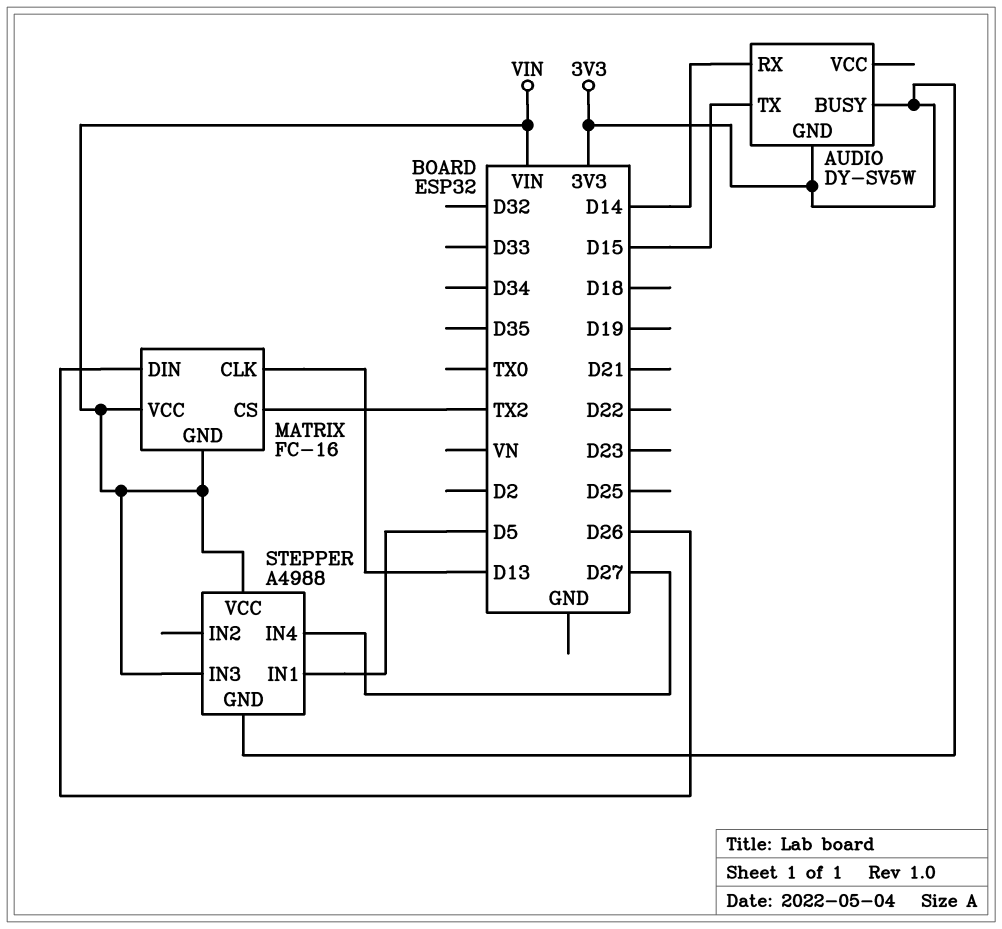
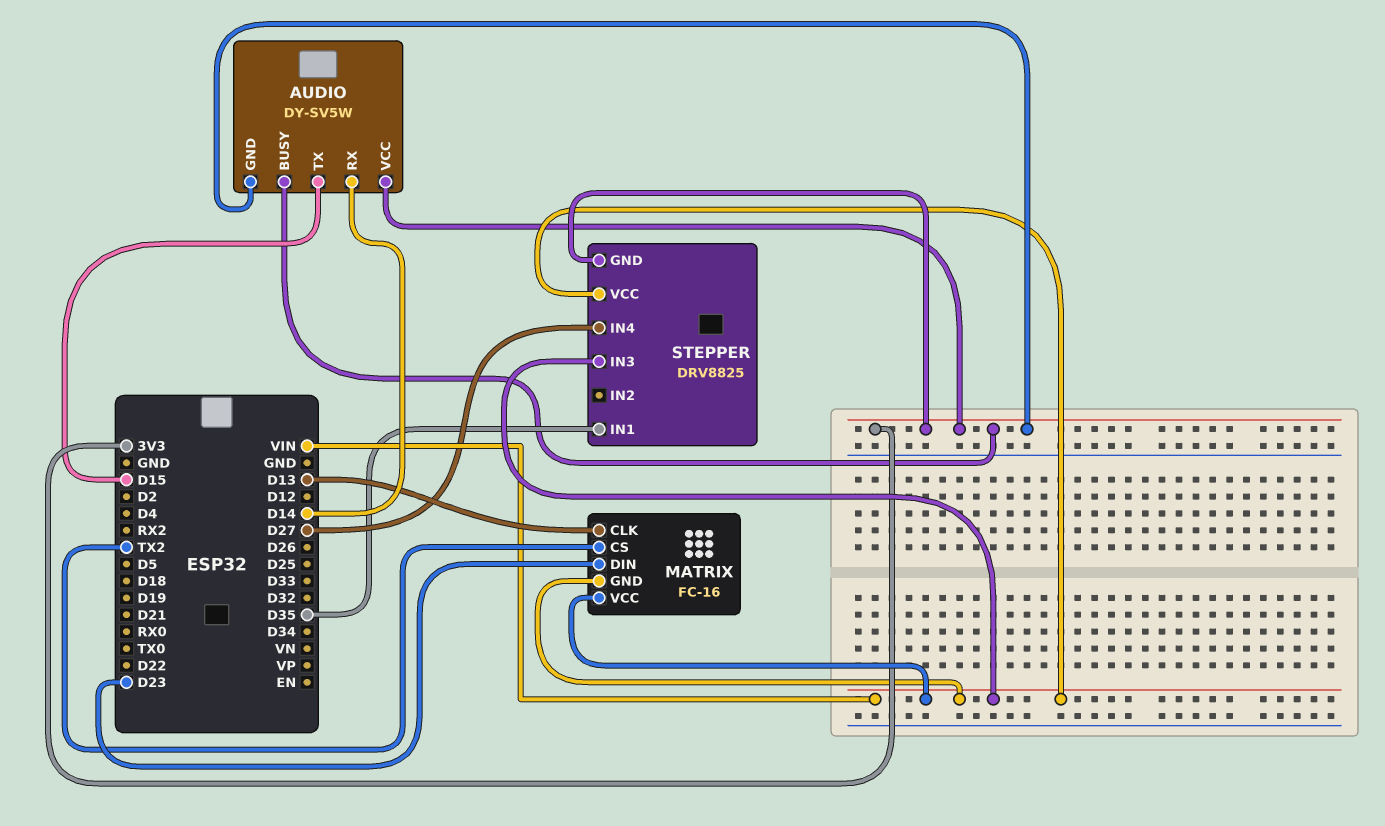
AUDIO pin VCC: none -> 3V3
MATRIX pin DIN: D26 -> D23
STEPPER: A4988 -> DRV8825
STEPPER pin IN1: D5 -> D35

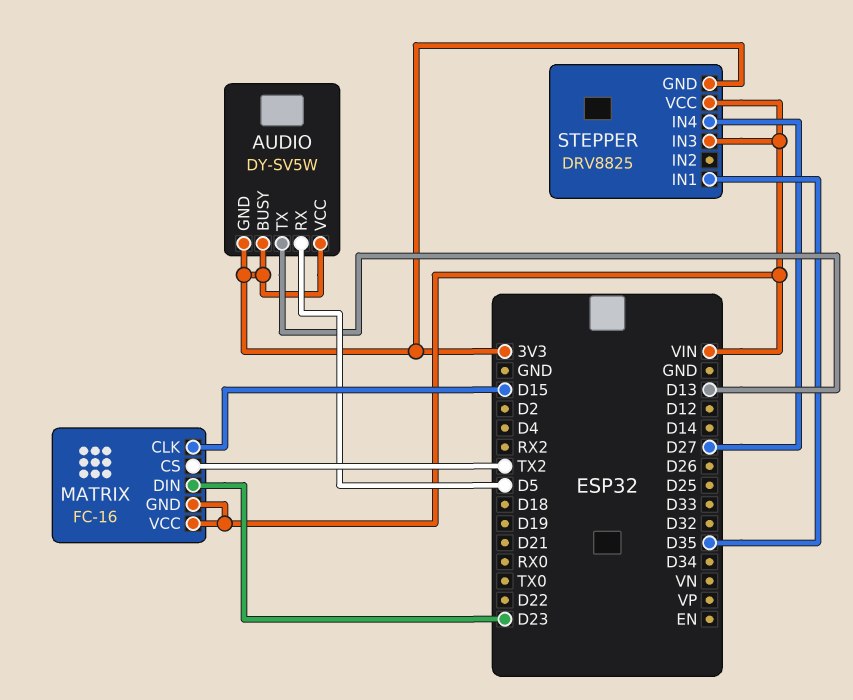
AUDIO pin RX: D14 -> D5
AUDIO pin TX: D15 -> D13
MATRIX pin CLK: D13 -> D15

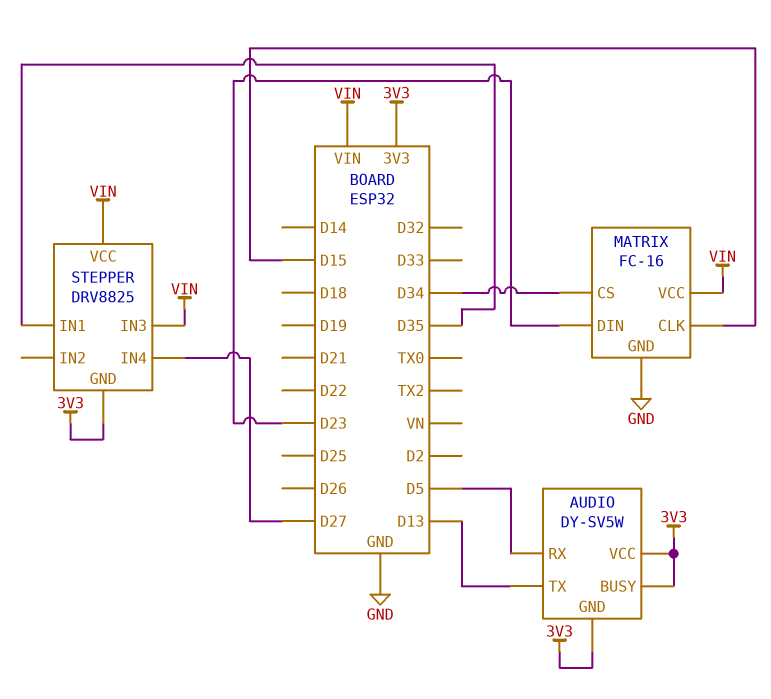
MATRIX pin CS: TX2 -> D34
MATRIX pin GND: VIN -> GND

